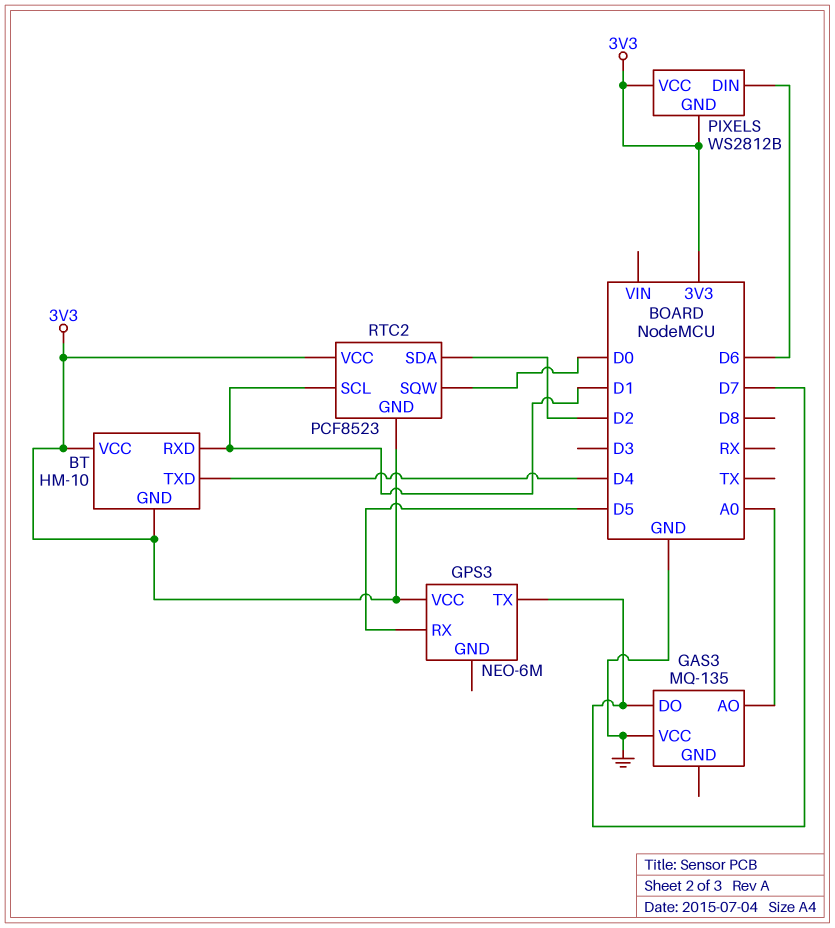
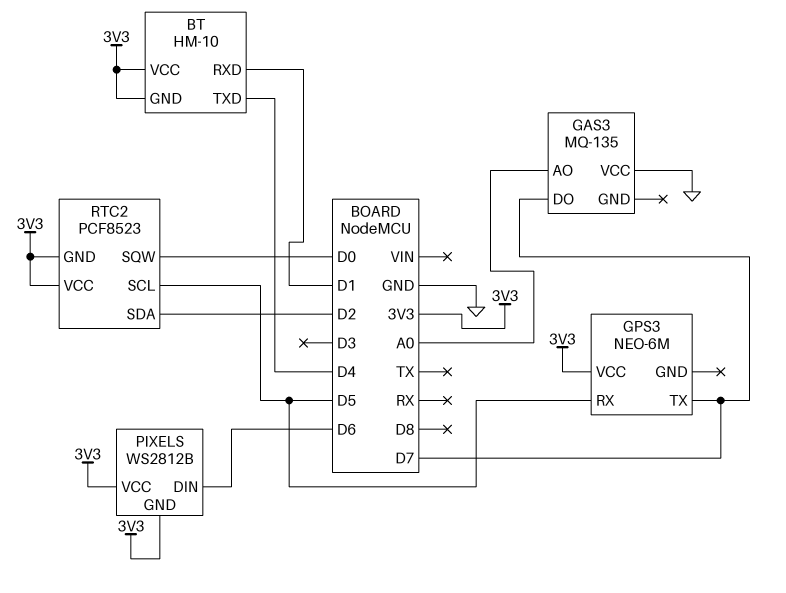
RTC2 pin SCL: D1 -> D5

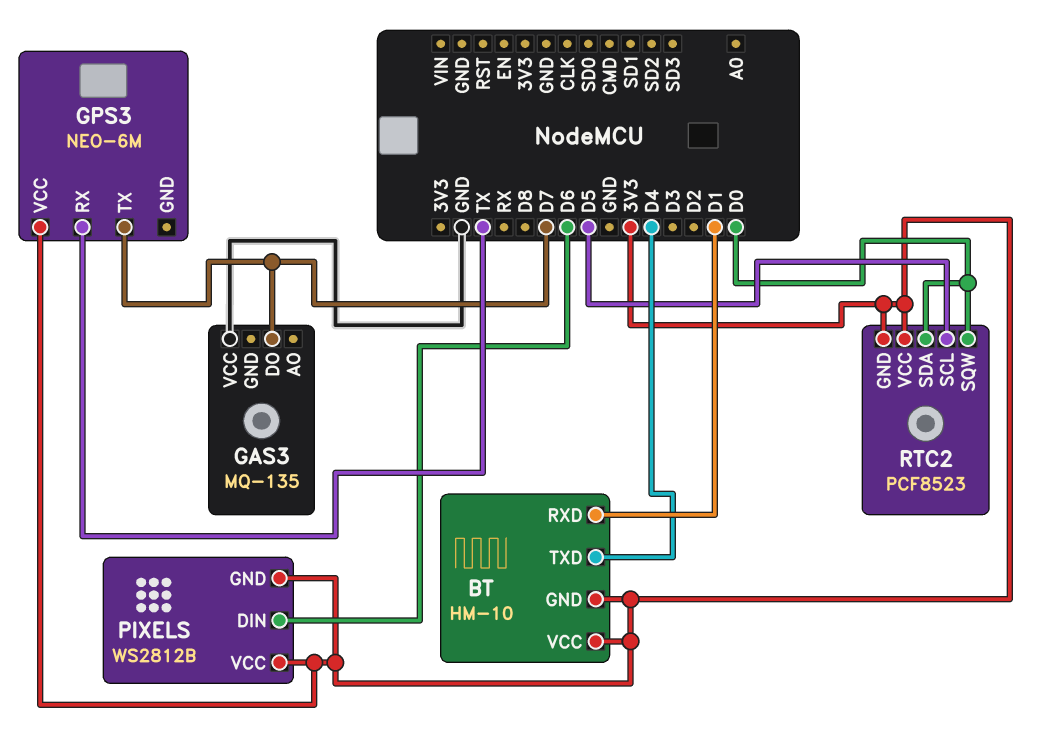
GAS3 pin AO: A0 -> none
GPS3 pin RX: D5 -> TX
RTC2 pin SDA: D2 -> D0

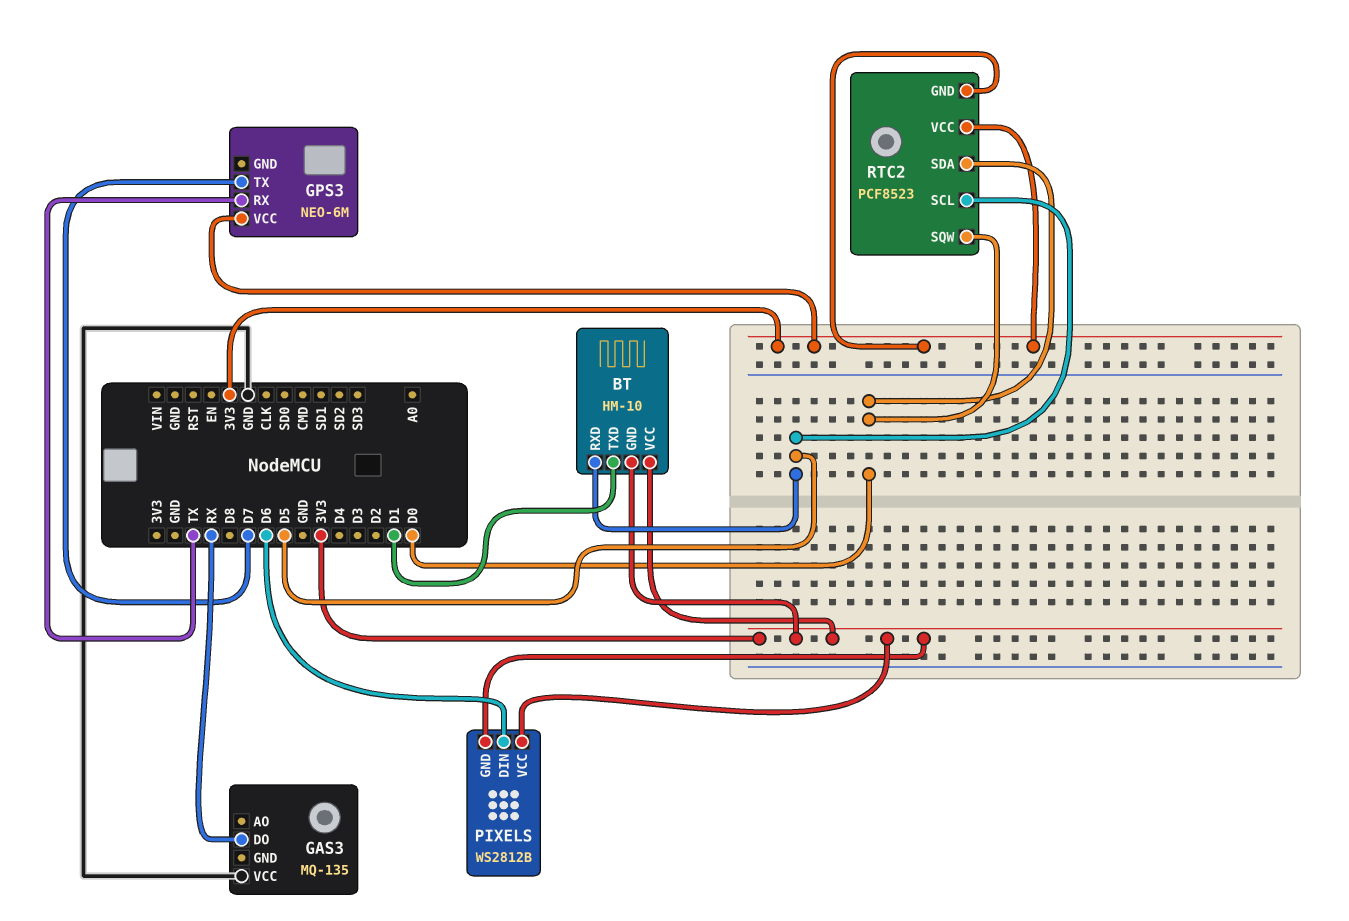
BT pin RXD: D1 -> D5
BT pin TXD: D4 -> D1
GAS3 pin DO: D7 -> RX

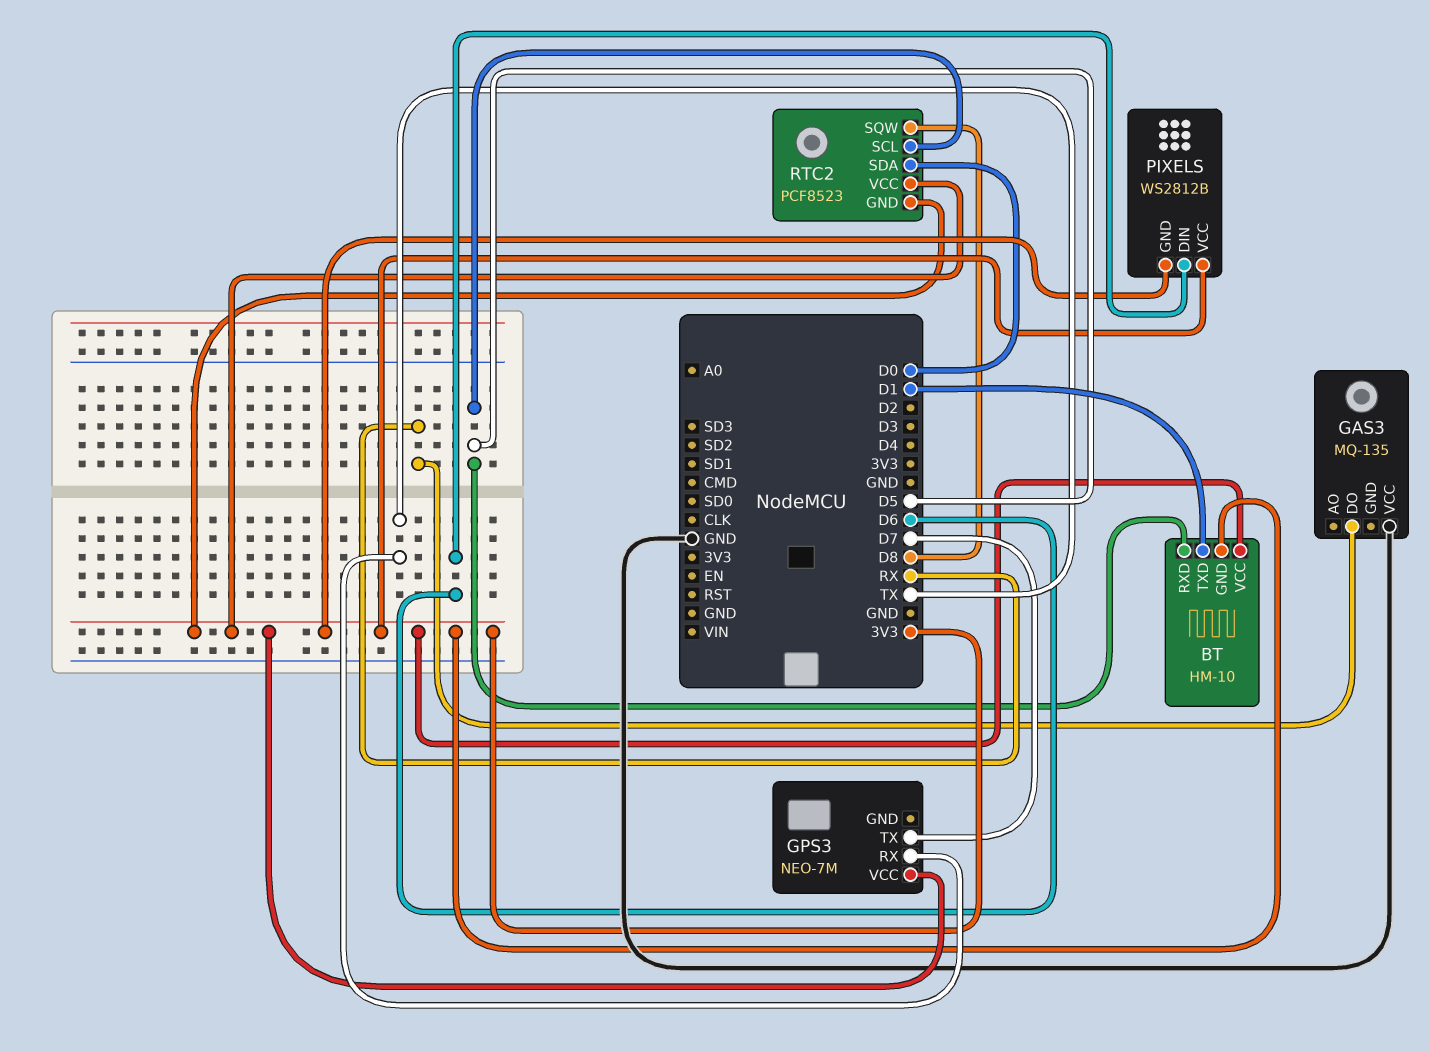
GPS3: NEO-6M -> NEO-7M
RTC2 pin SQW: D0 -> D8

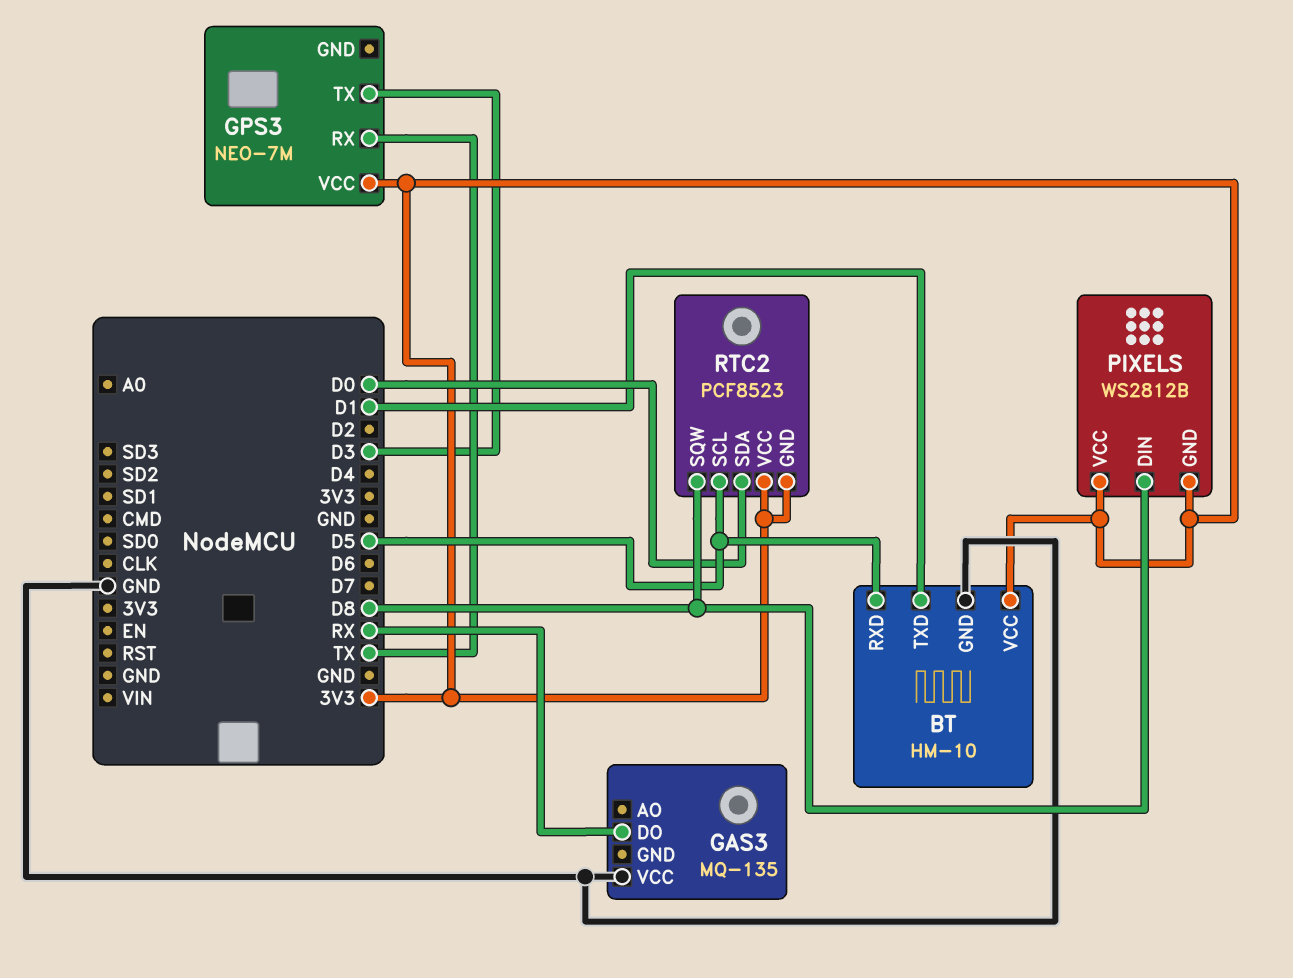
BT pin GND: 3V3 -> GND
GPS3 pin TX: D7 -> D3
PIXELS pin DIN: D6 -> D8

